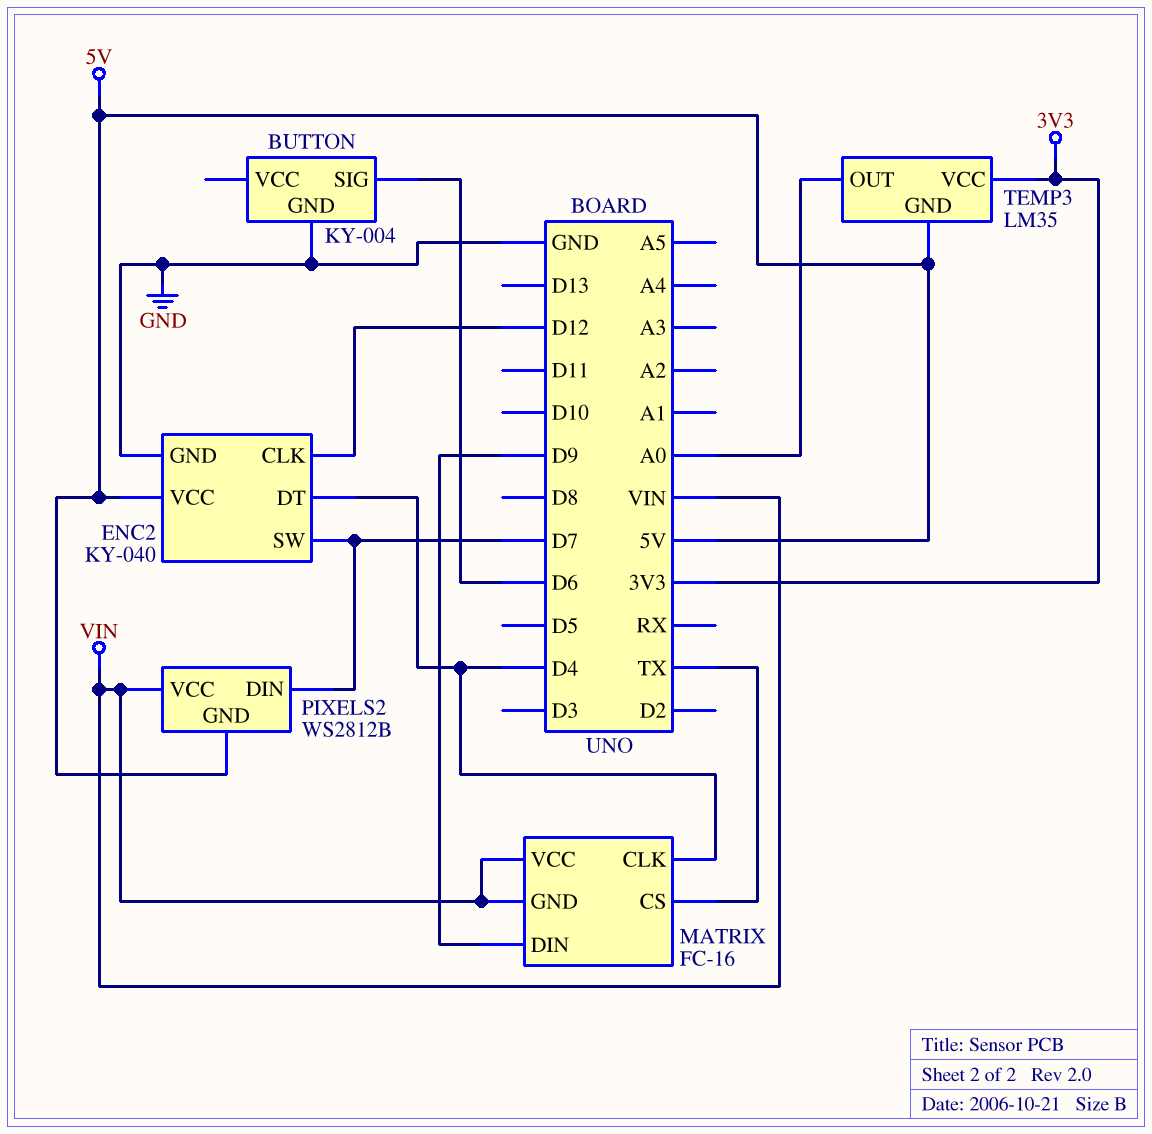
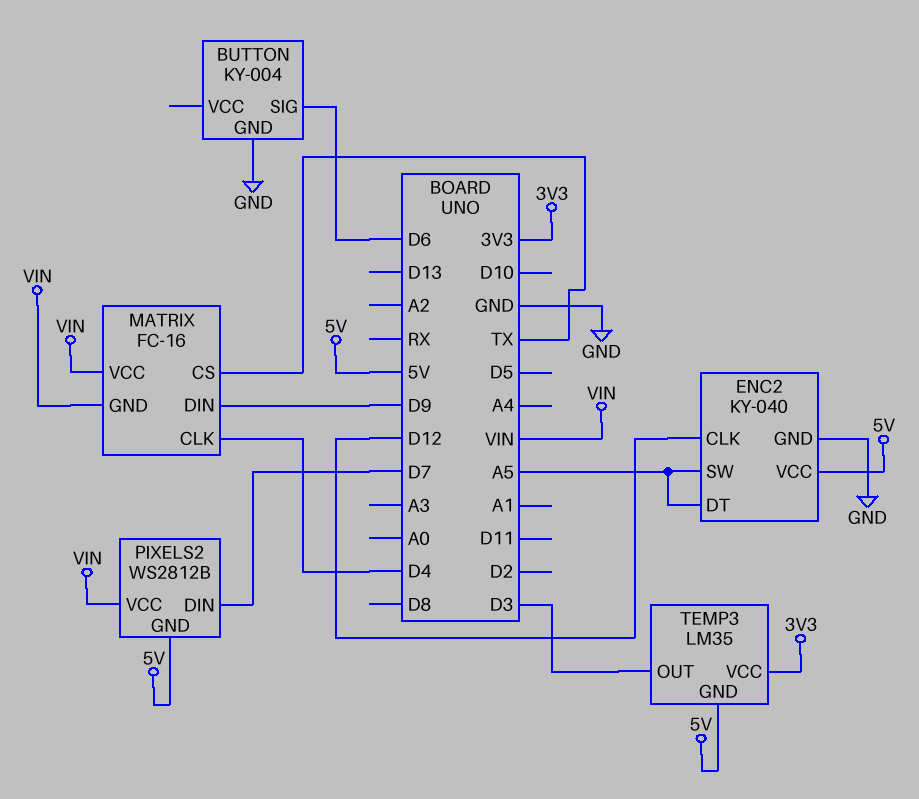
ENC2 pin DT: D4 -> A5
ENC2 pin SW: D7 -> A5
TEMP3 pin OUT: A0 -> D3

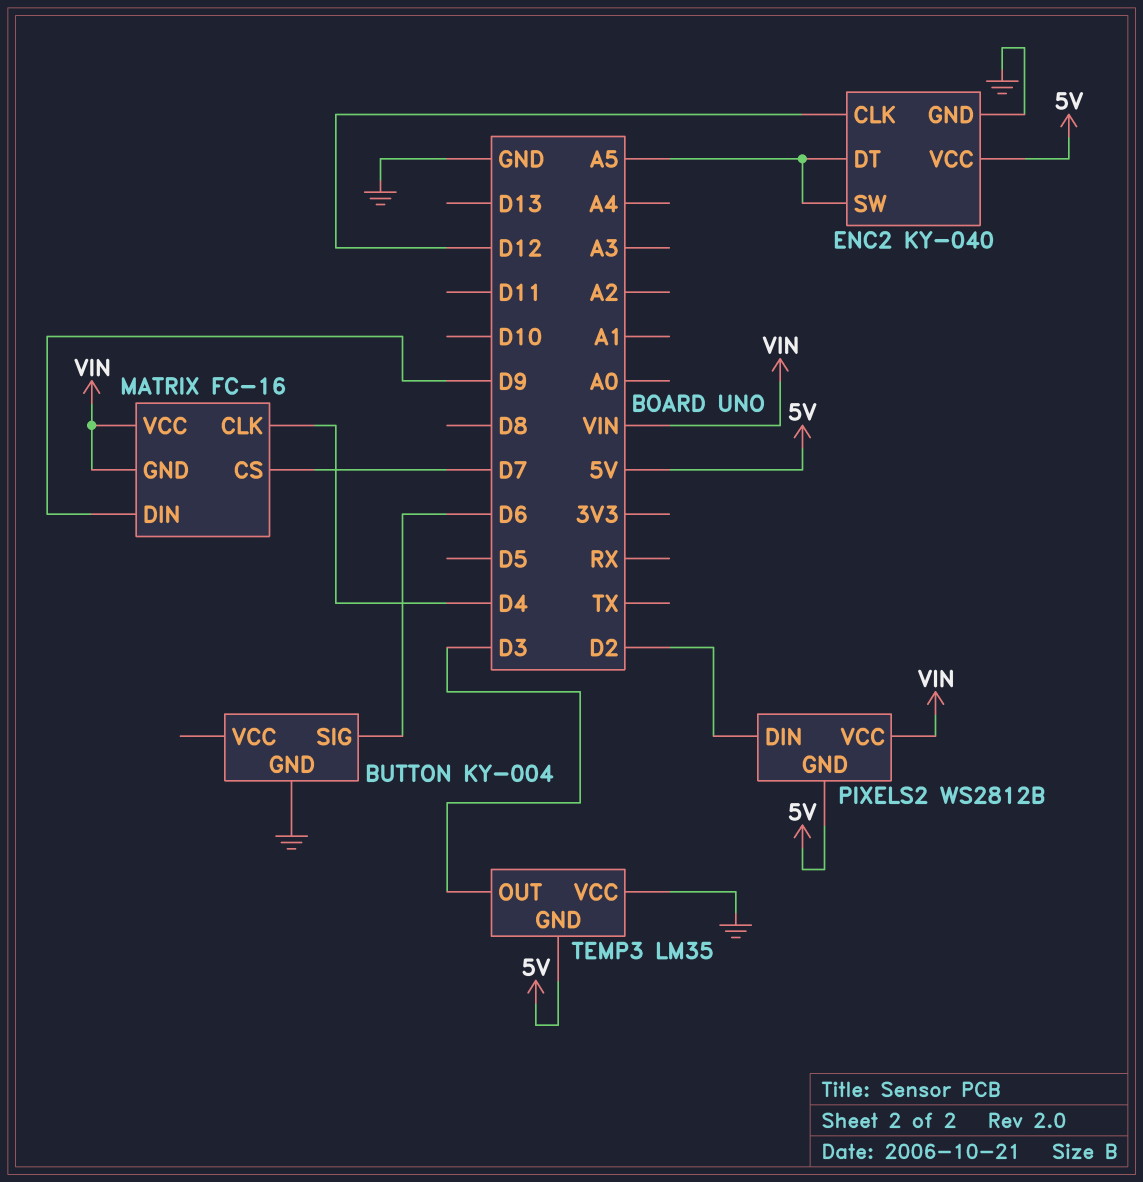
MATRIX pin CS: TX -> D7
PIXELS2 pin DIN: D7 -> D2
TEMP3 pin VCC: 3V3 -> GND

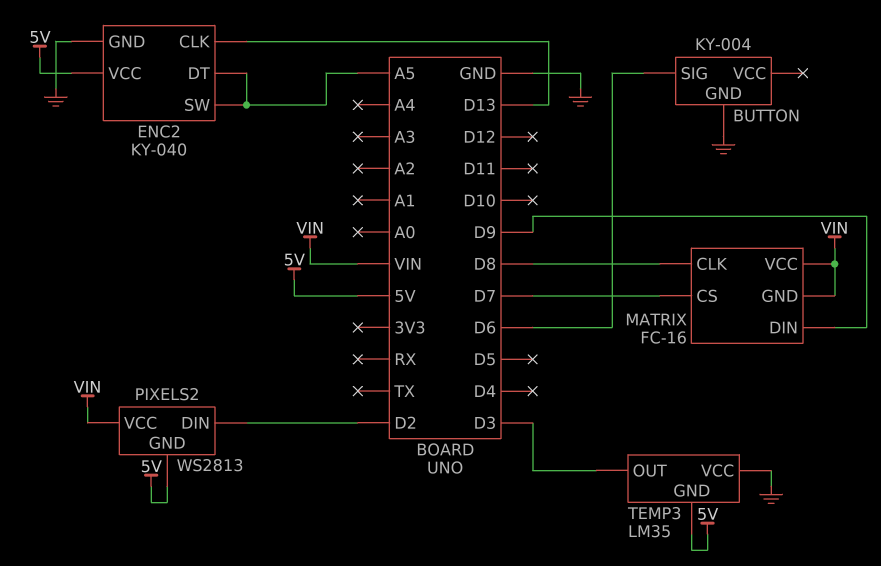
ENC2 pin CLK: D12 -> D13
MATRIX pin CLK: D4 -> D8
PIXELS2: WS2812B -> WS2813

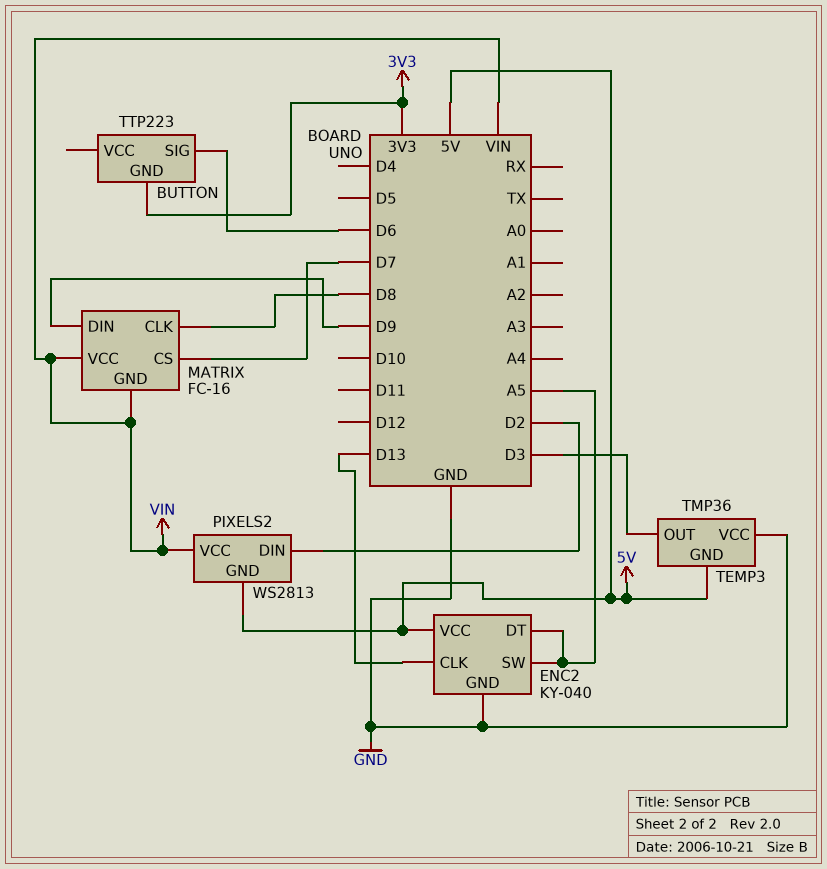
BUTTON: KY-004 -> TTP223
BUTTON pin GND: GND -> 3V3
TEMP3: LM35 -> TMP36

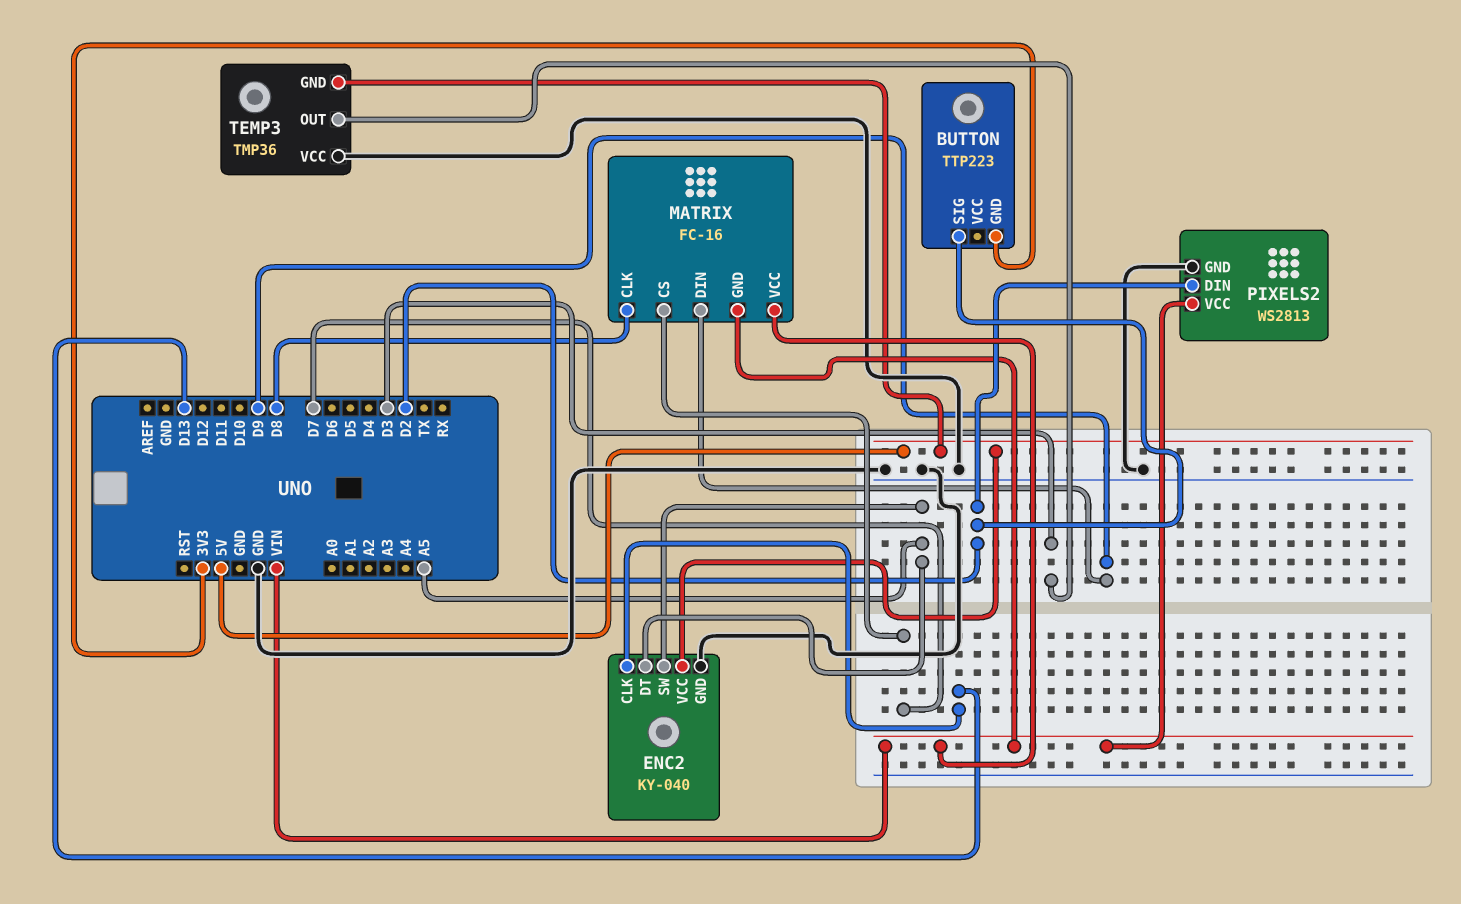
BUTTON pin SIG: D6 -> D2
PIXELS2 pin GND: 5V -> GND

